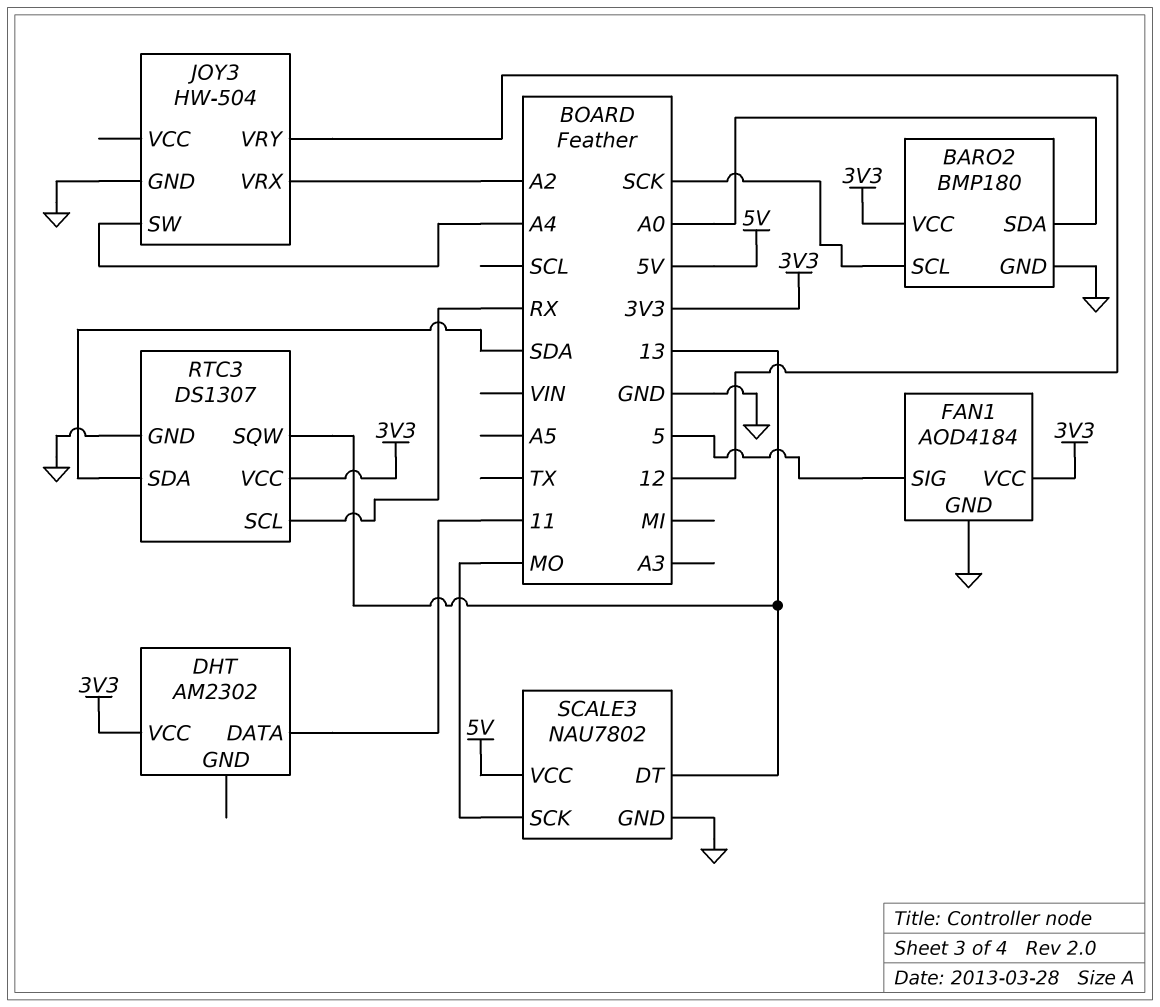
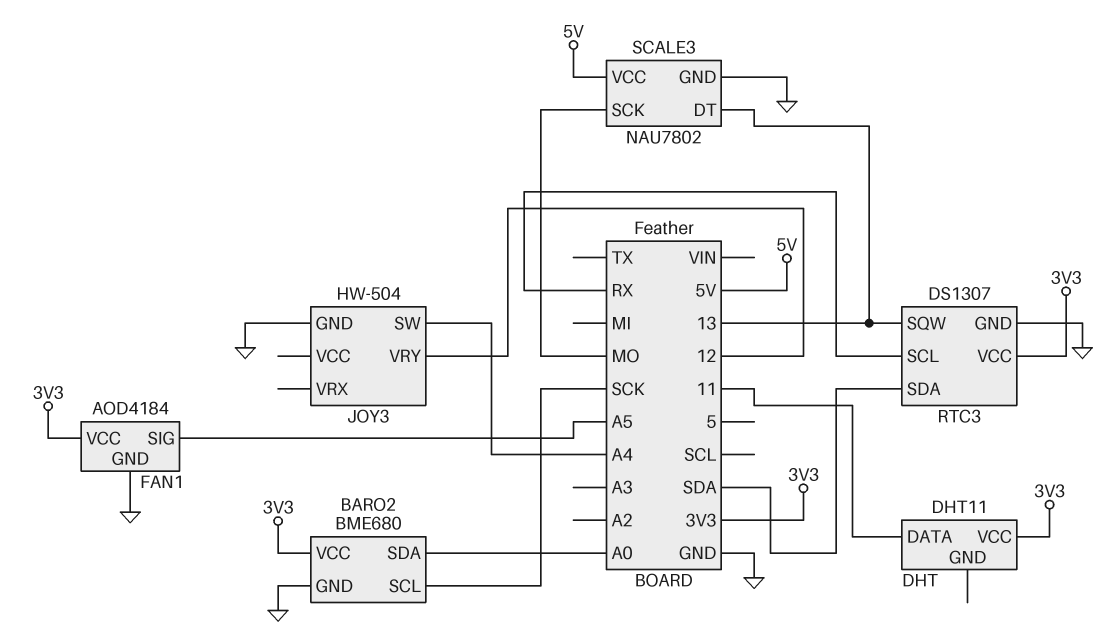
BARO2: BMP180 -> BME680
DHT: AM2302 -> DHT11
FAN1 pin SIG: 5 -> A5
JOY3 pin VRX: A2 -> none

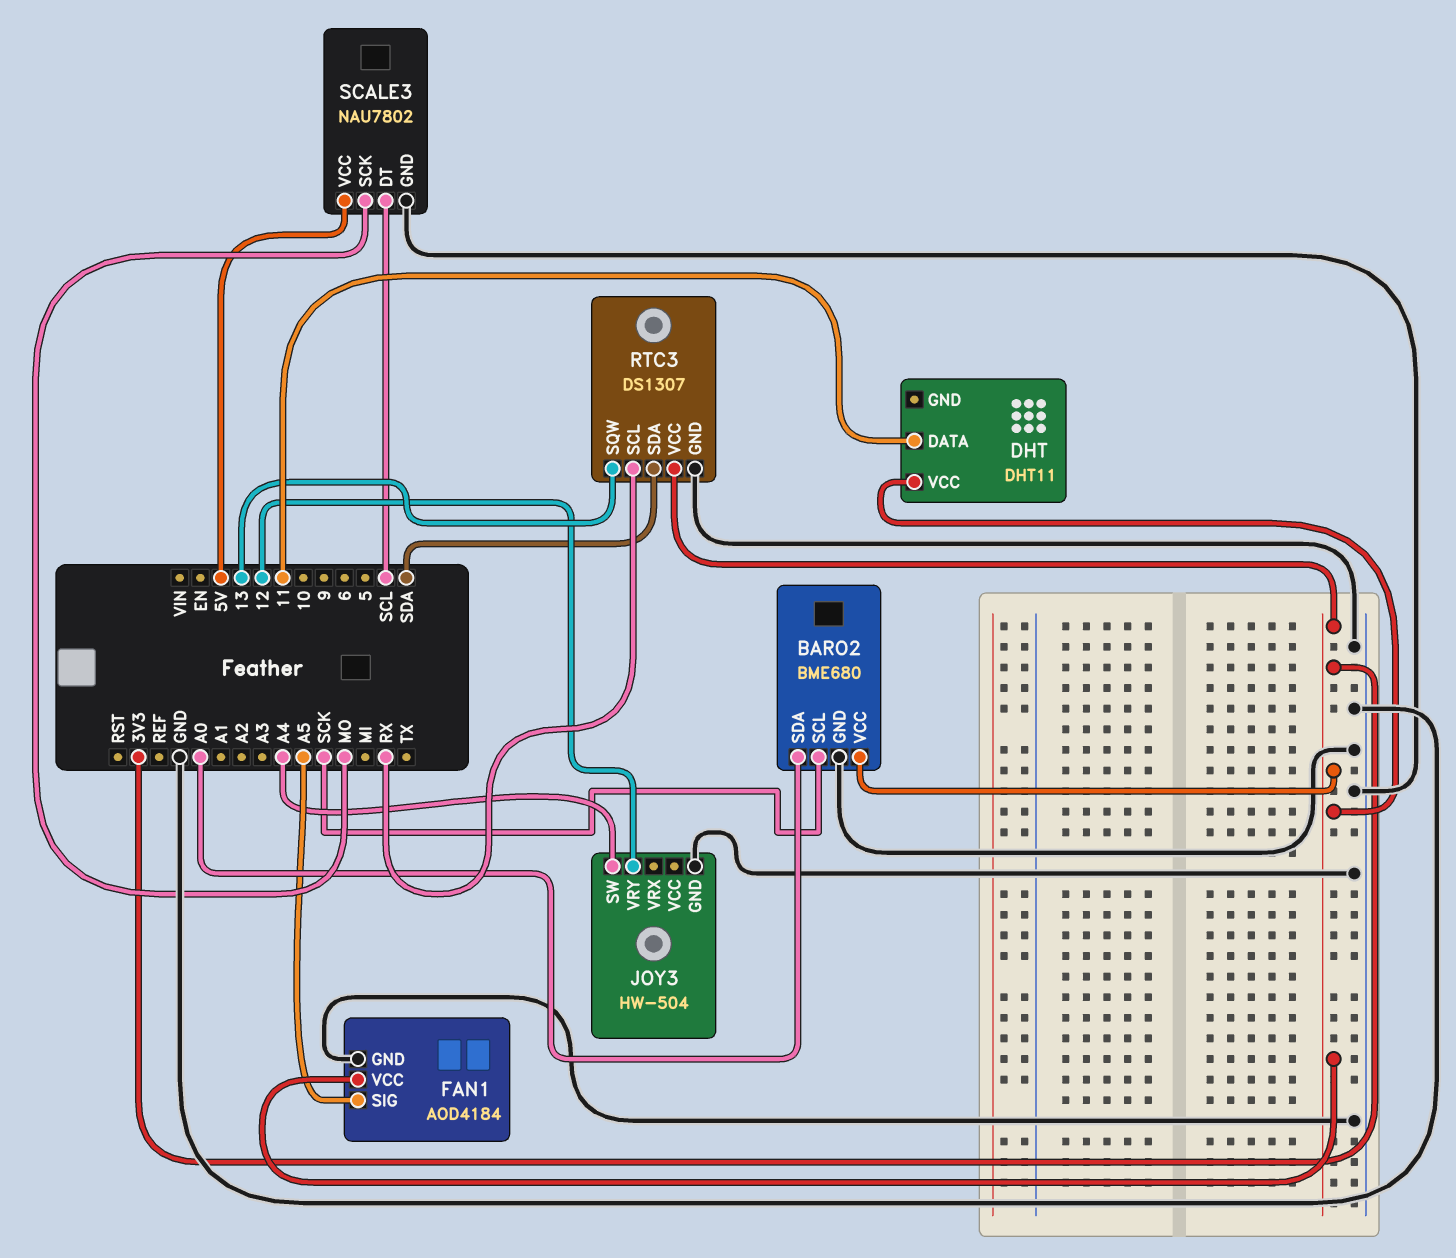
SCALE3 pin DT: 13 -> SCL

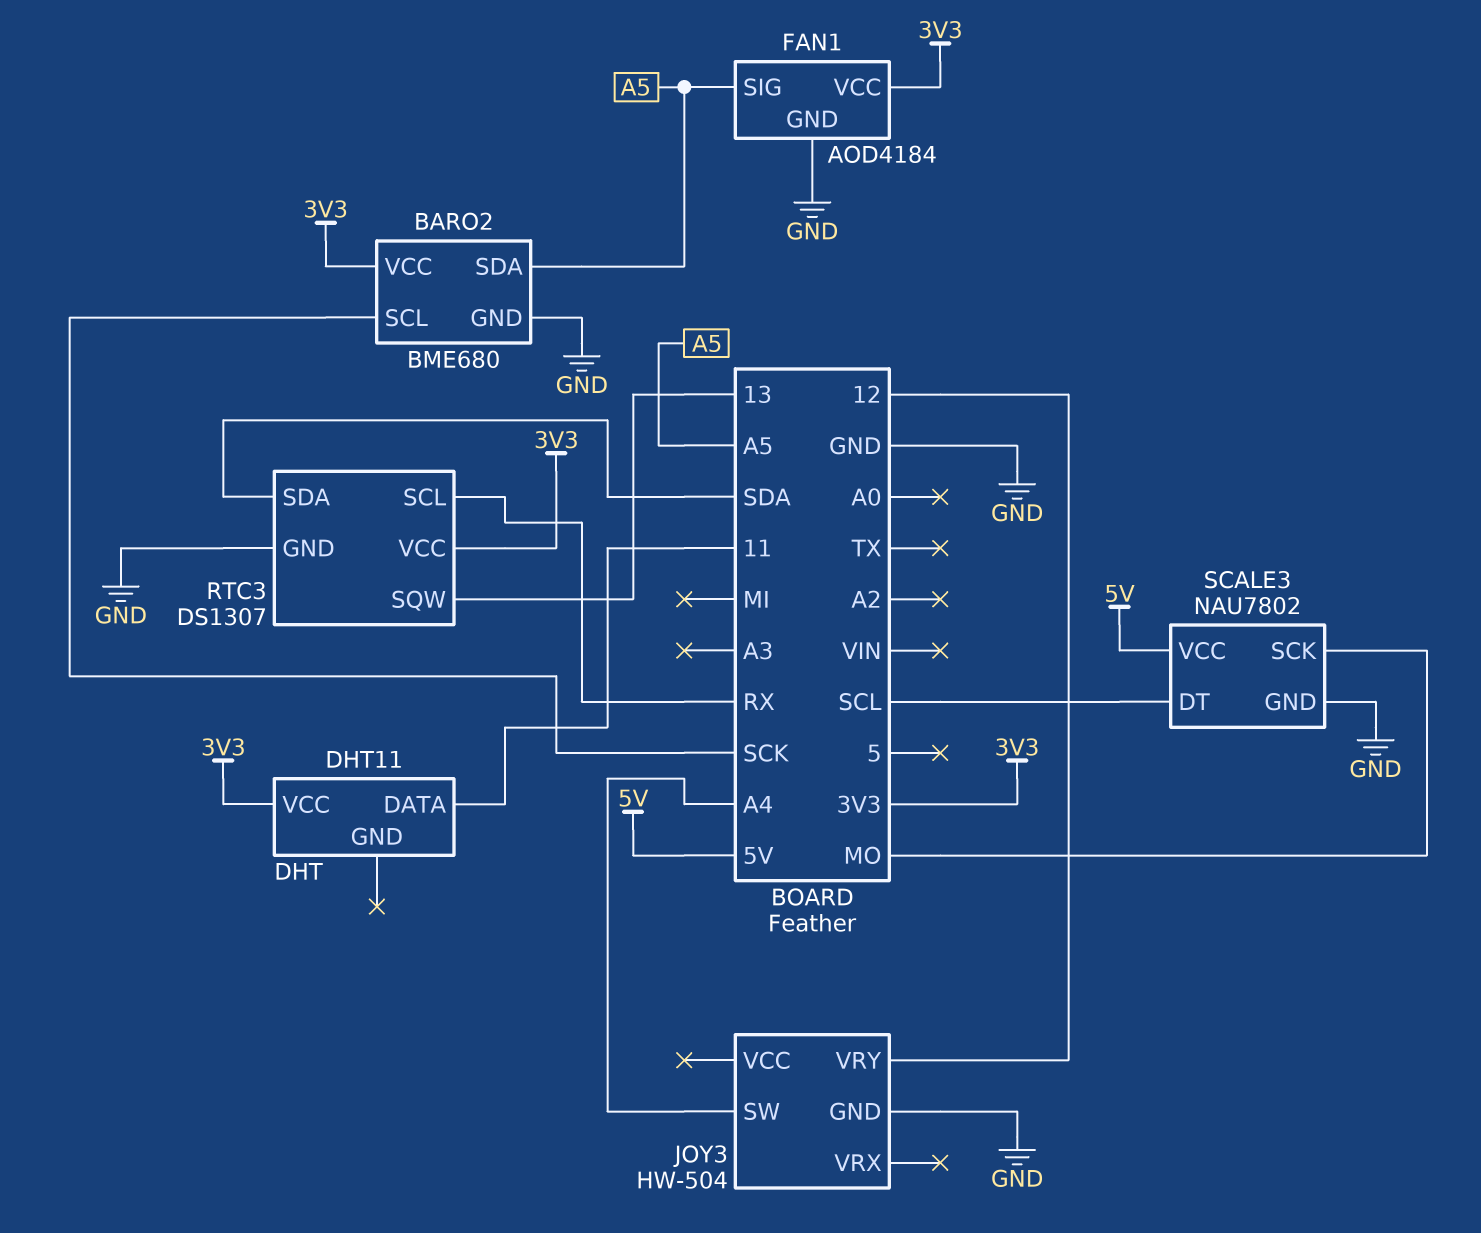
BARO2 pin SDA: A0 -> A5

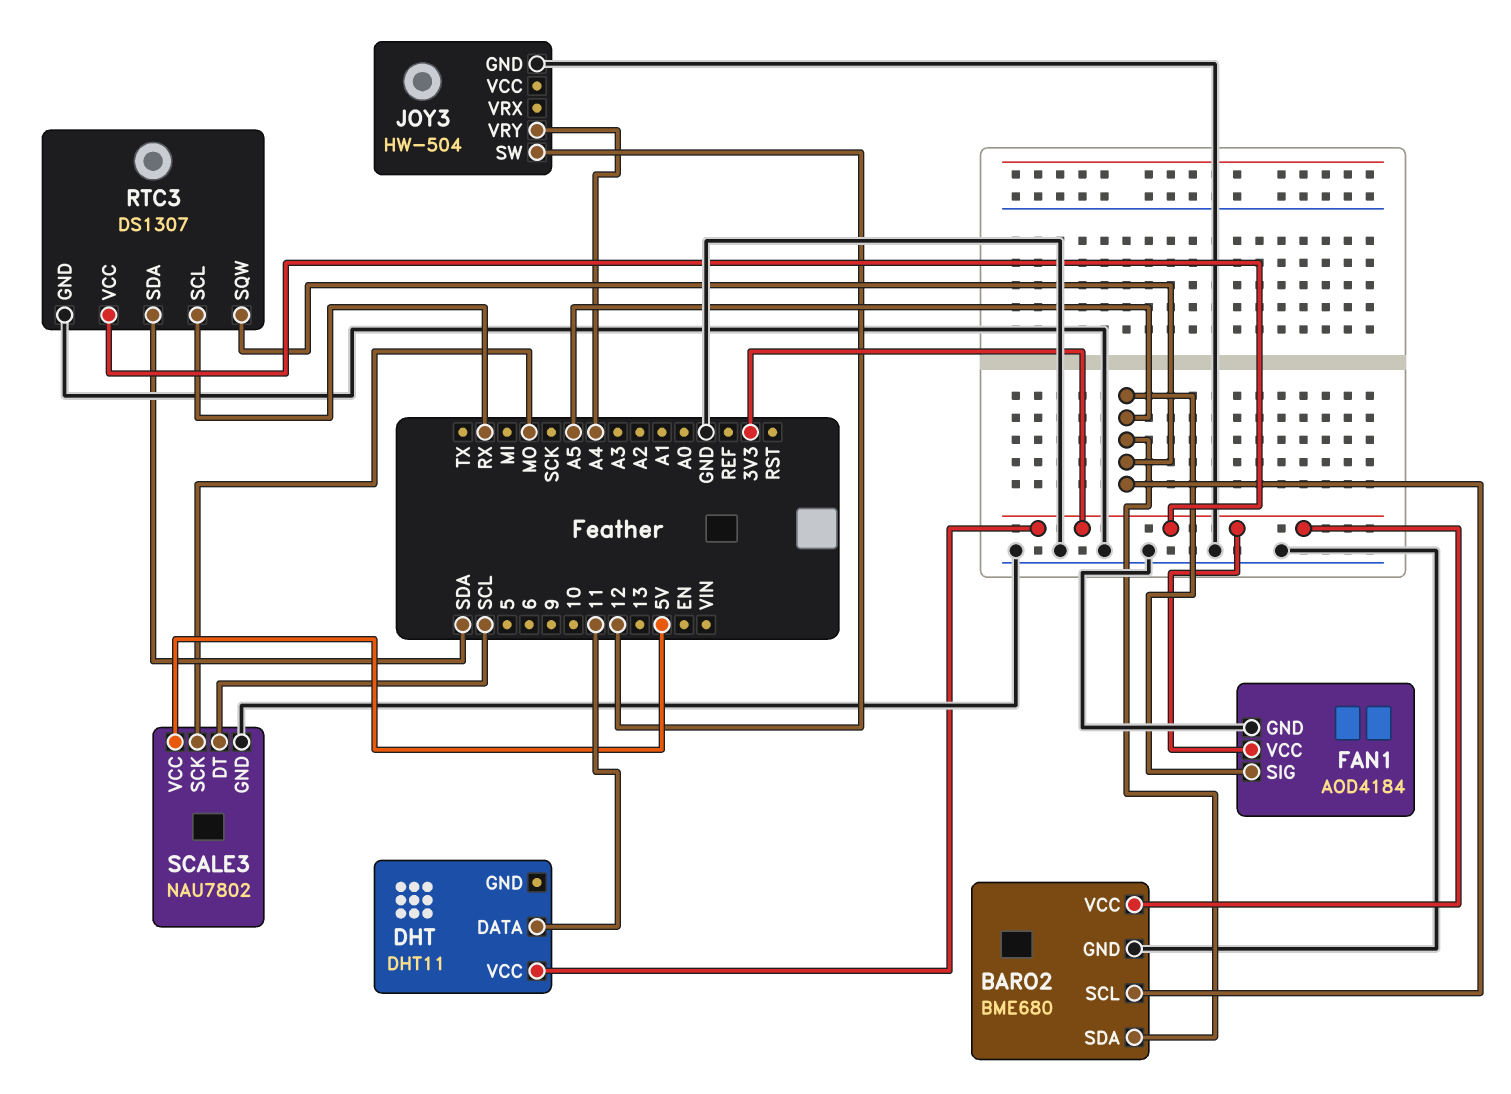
BARO2 pin SCL: SCK -> A5
JOY3 pin SW: A4 -> 12
JOY3 pin VRY: 12 -> A4
RTC3 pin SQW: 13 -> A5

